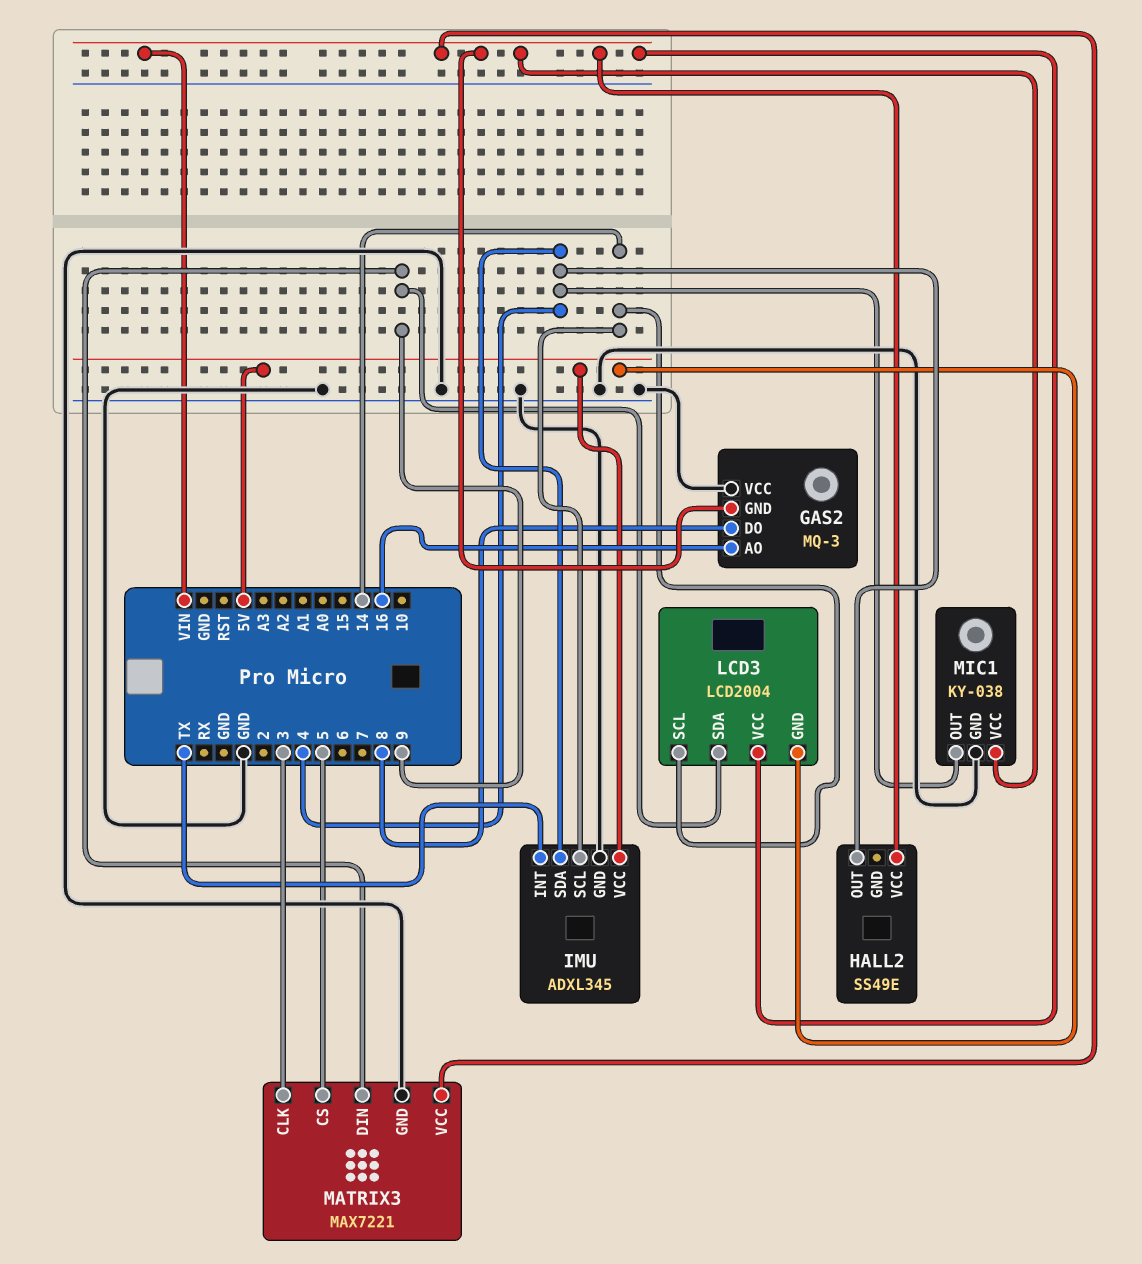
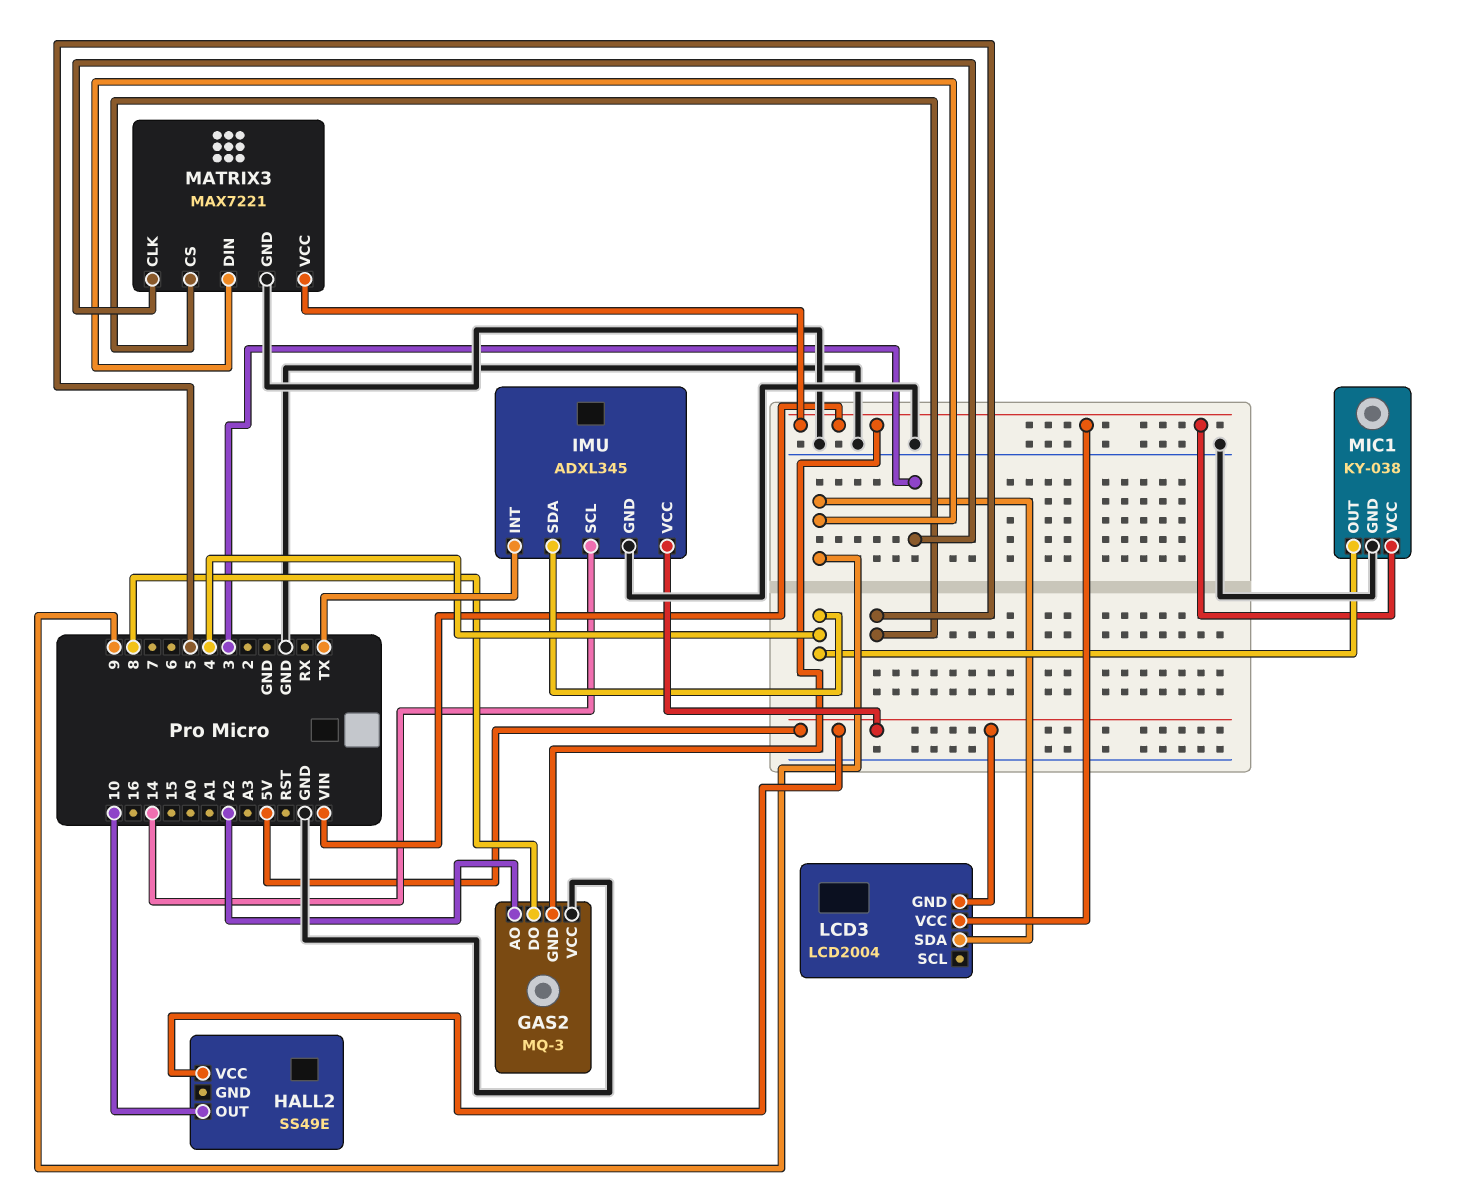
GAS2 pin AO: 16 -> A2
HALL2 pin OUT: 4 -> 10
HALL2 pin VCC: VIN -> 5V
LCD3 pin SCL: 14 -> none

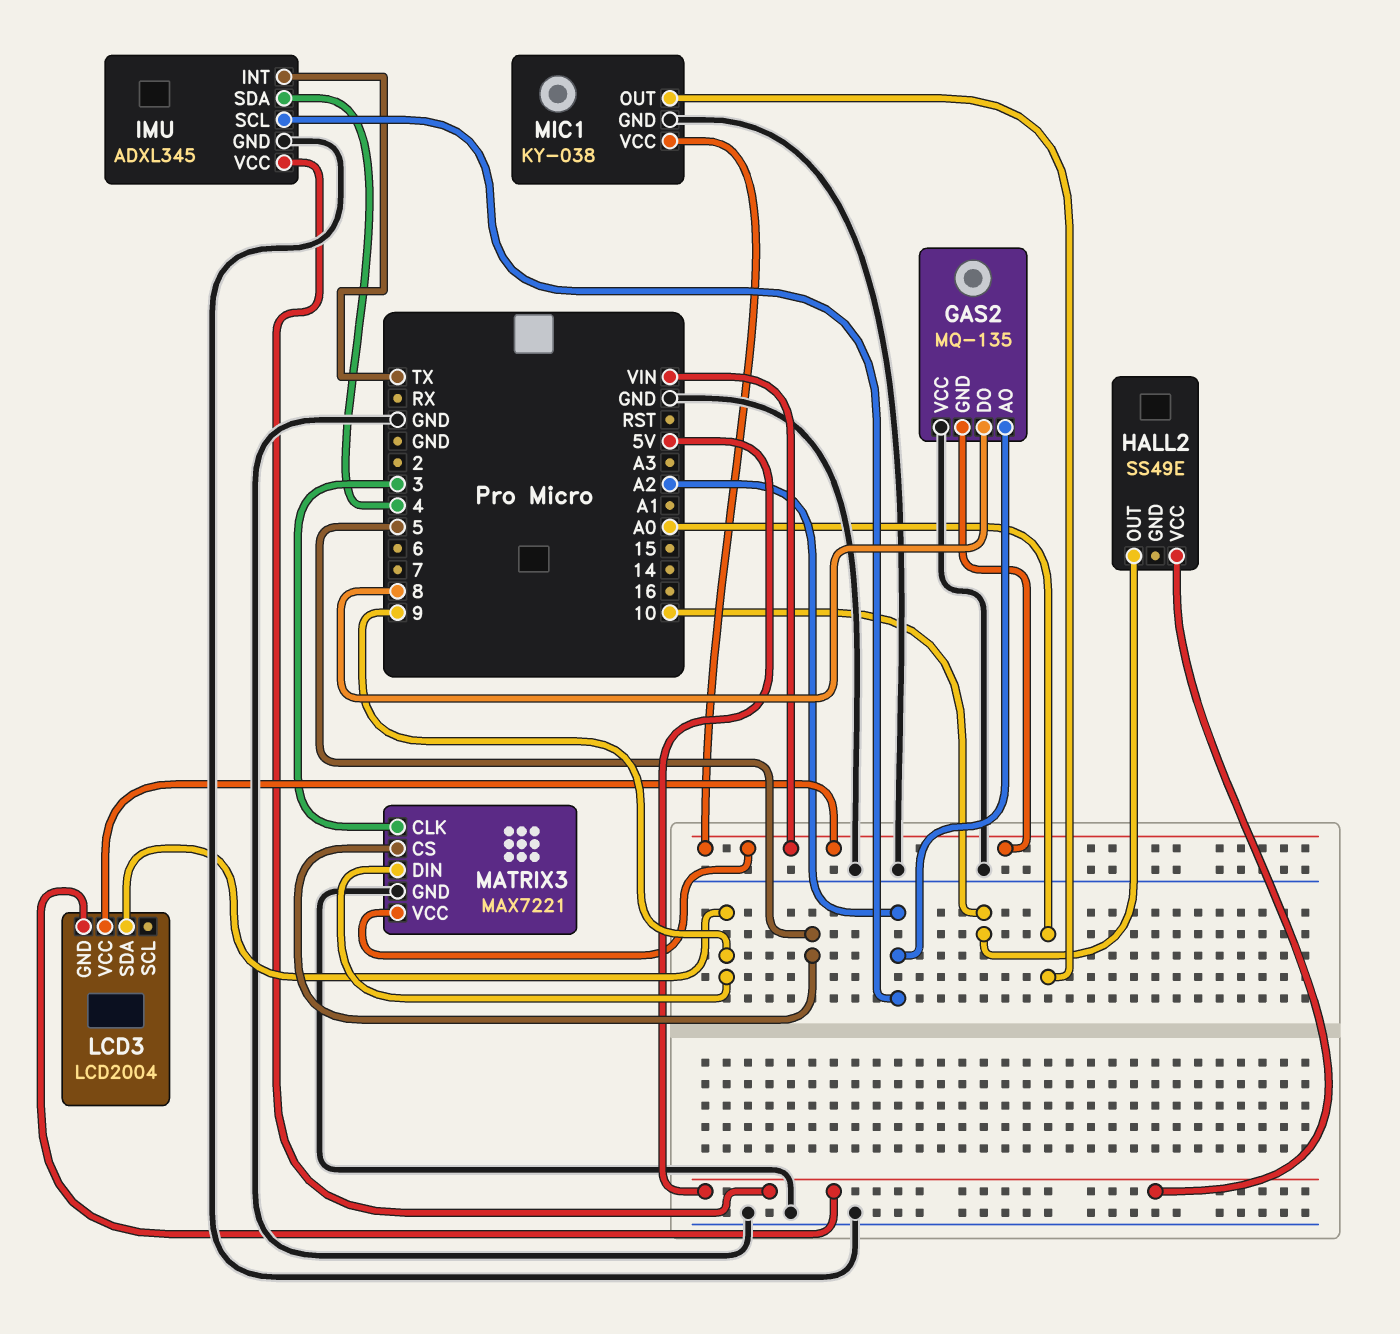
GAS2: MQ-3 -> MQ-135
IMU pin SCL: 14 -> A2
MIC1 pin OUT: 4 -> A0

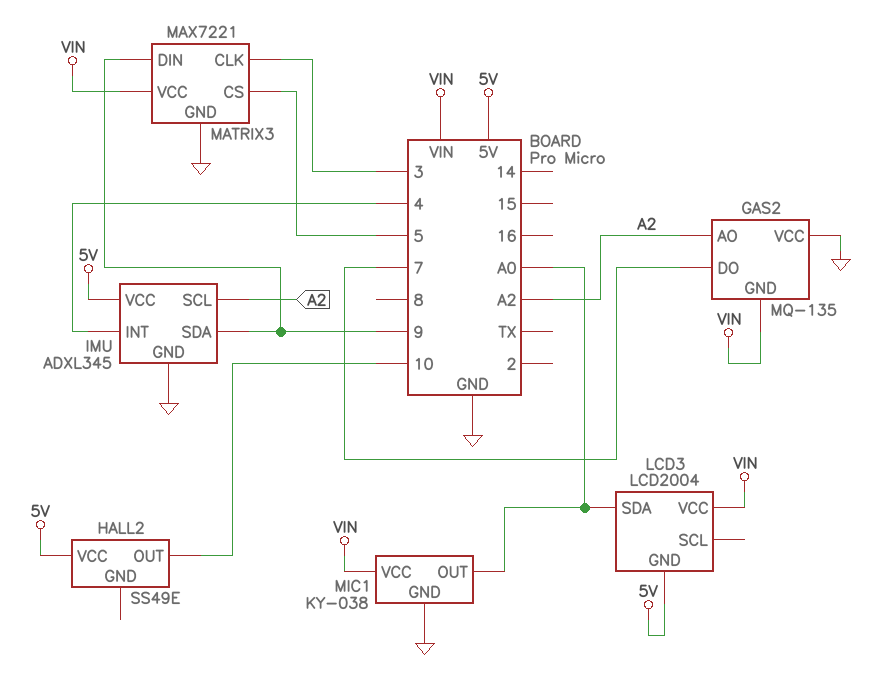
GAS2 pin DO: 8 -> 7
IMU pin INT: TX -> 4
IMU pin SDA: 4 -> 9
LCD3 pin SDA: 9 -> A0

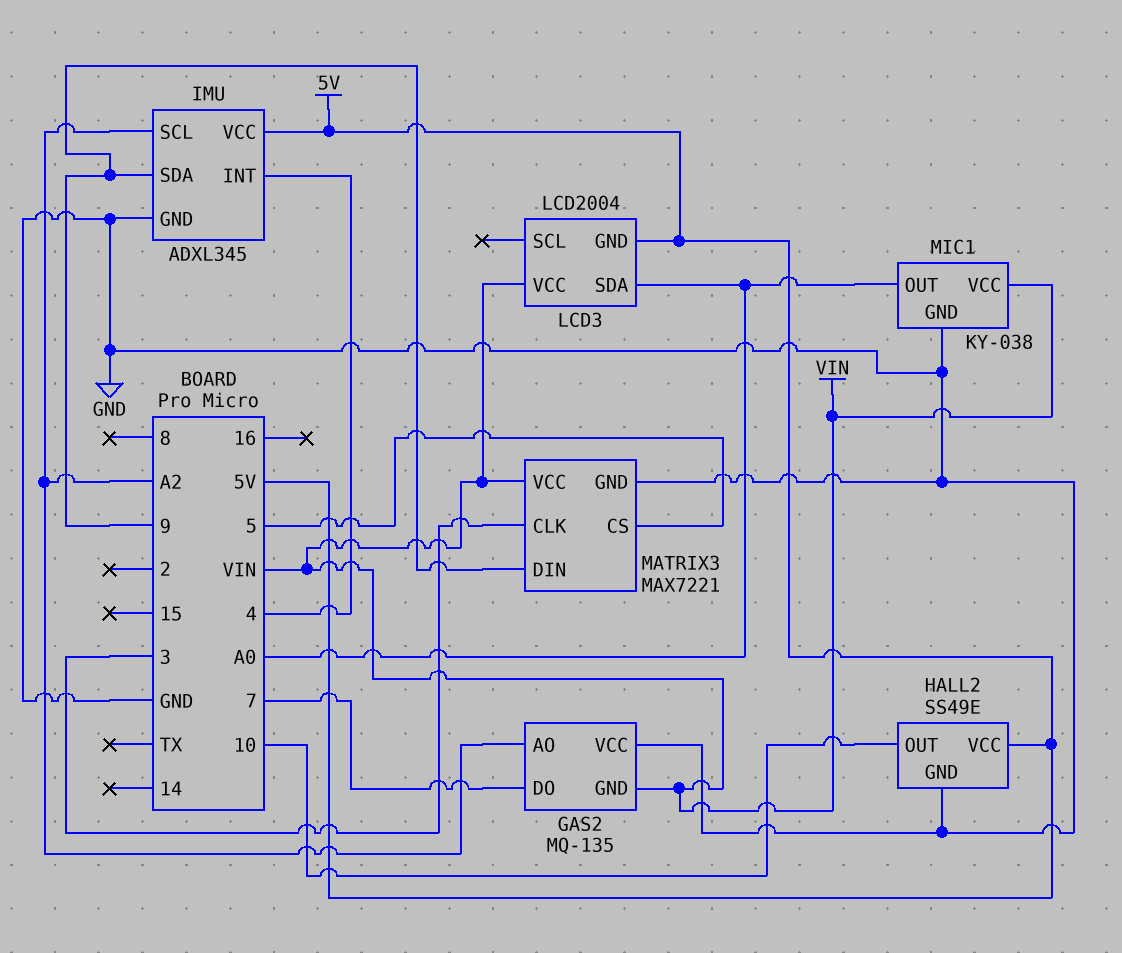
HALL2 pin GND: none -> GND

